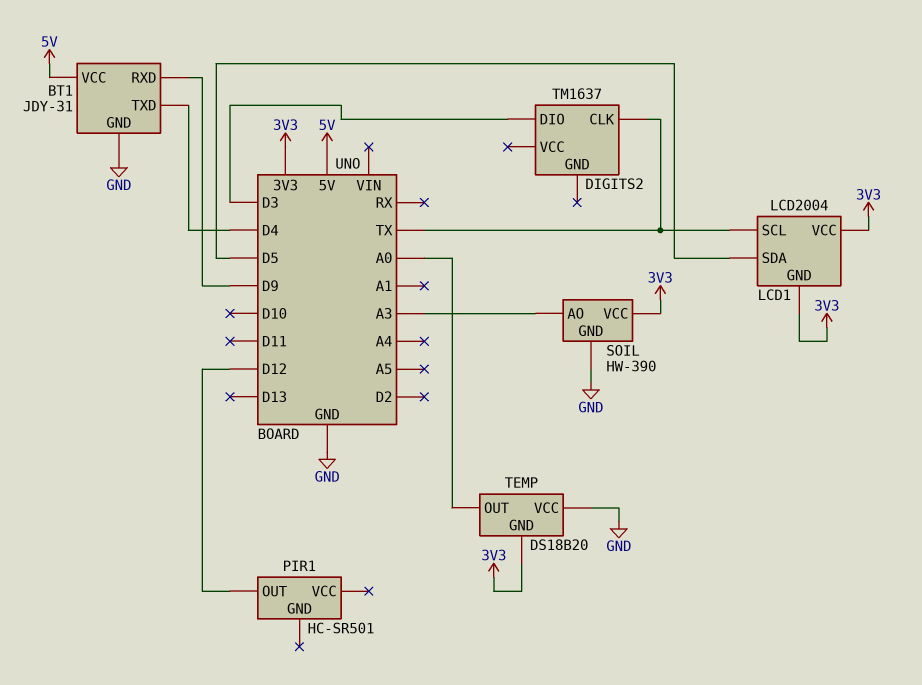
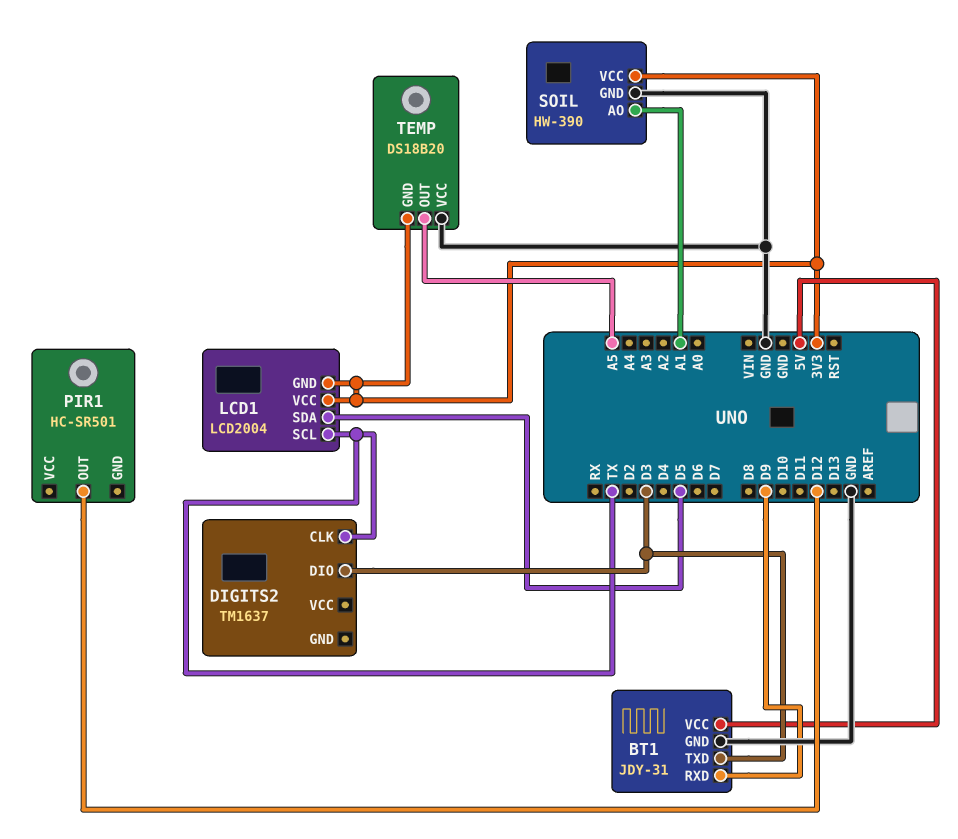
BT1 pin TXD: D4 -> D3
SOIL pin AO: A3 -> A1
TEMP pin OUT: A0 -> A5

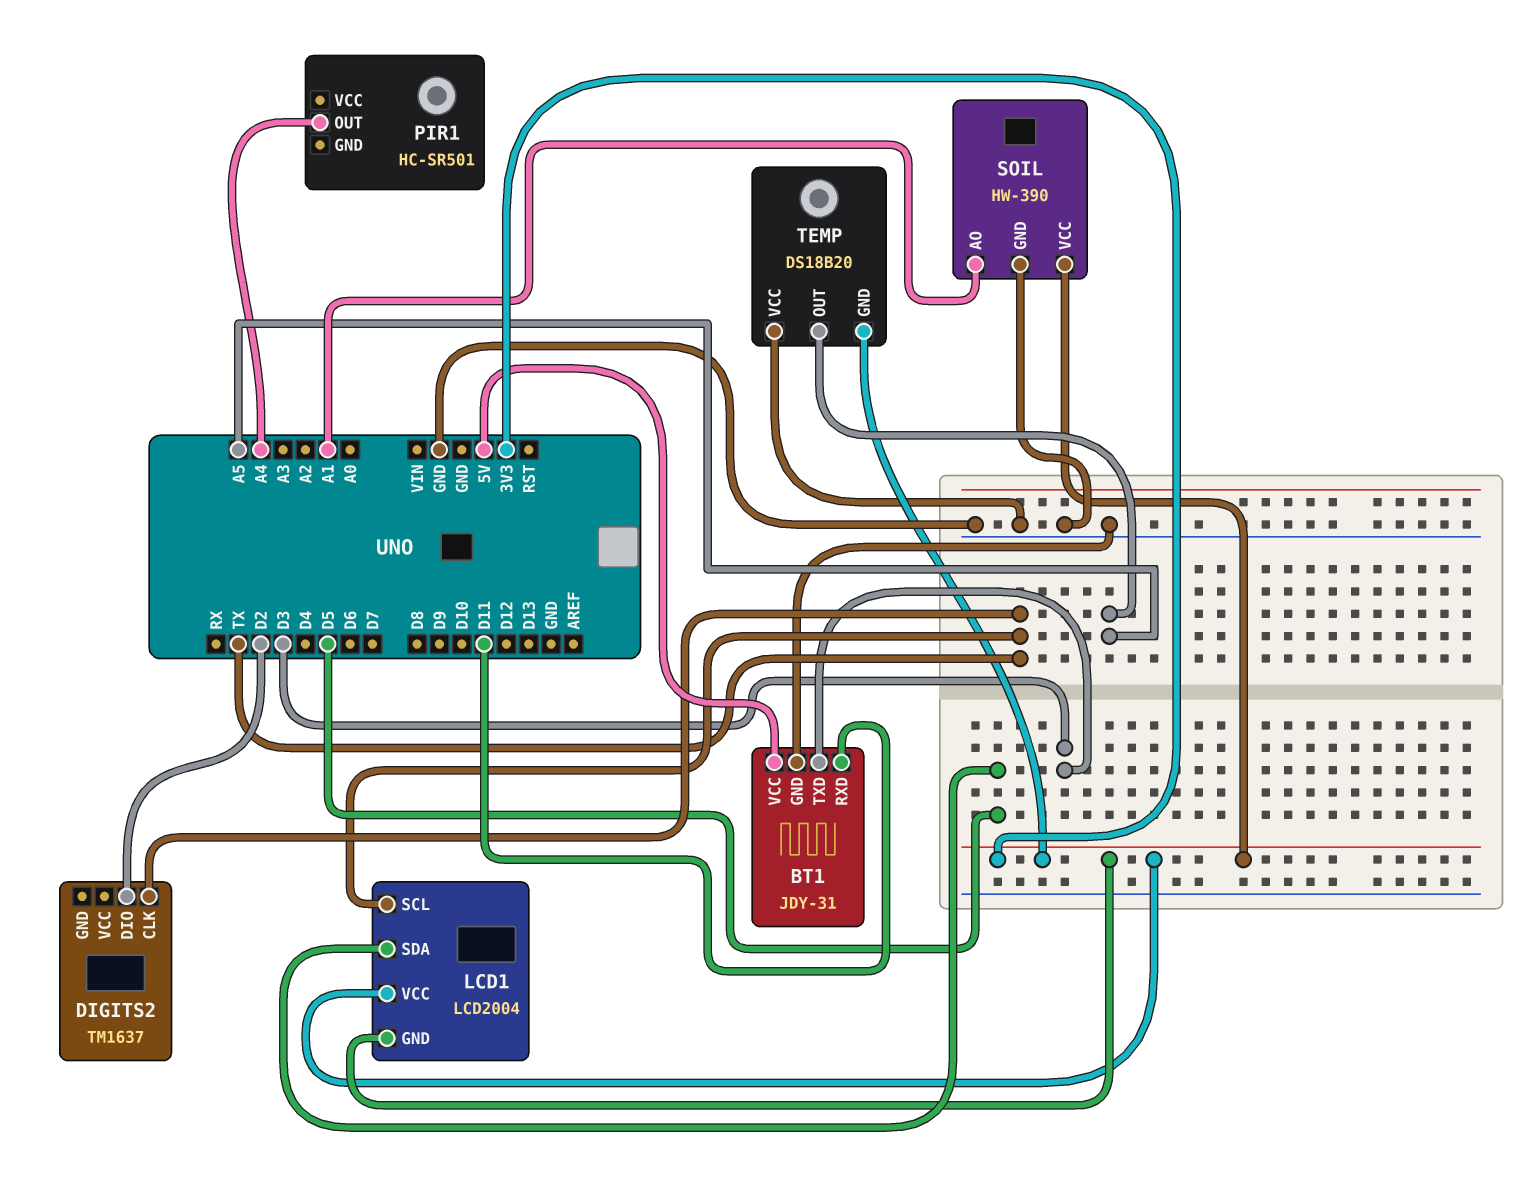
BT1 pin RXD: D9 -> D11
DIGITS2 pin DIO: D3 -> D2
PIR1 pin OUT: D12 -> A4

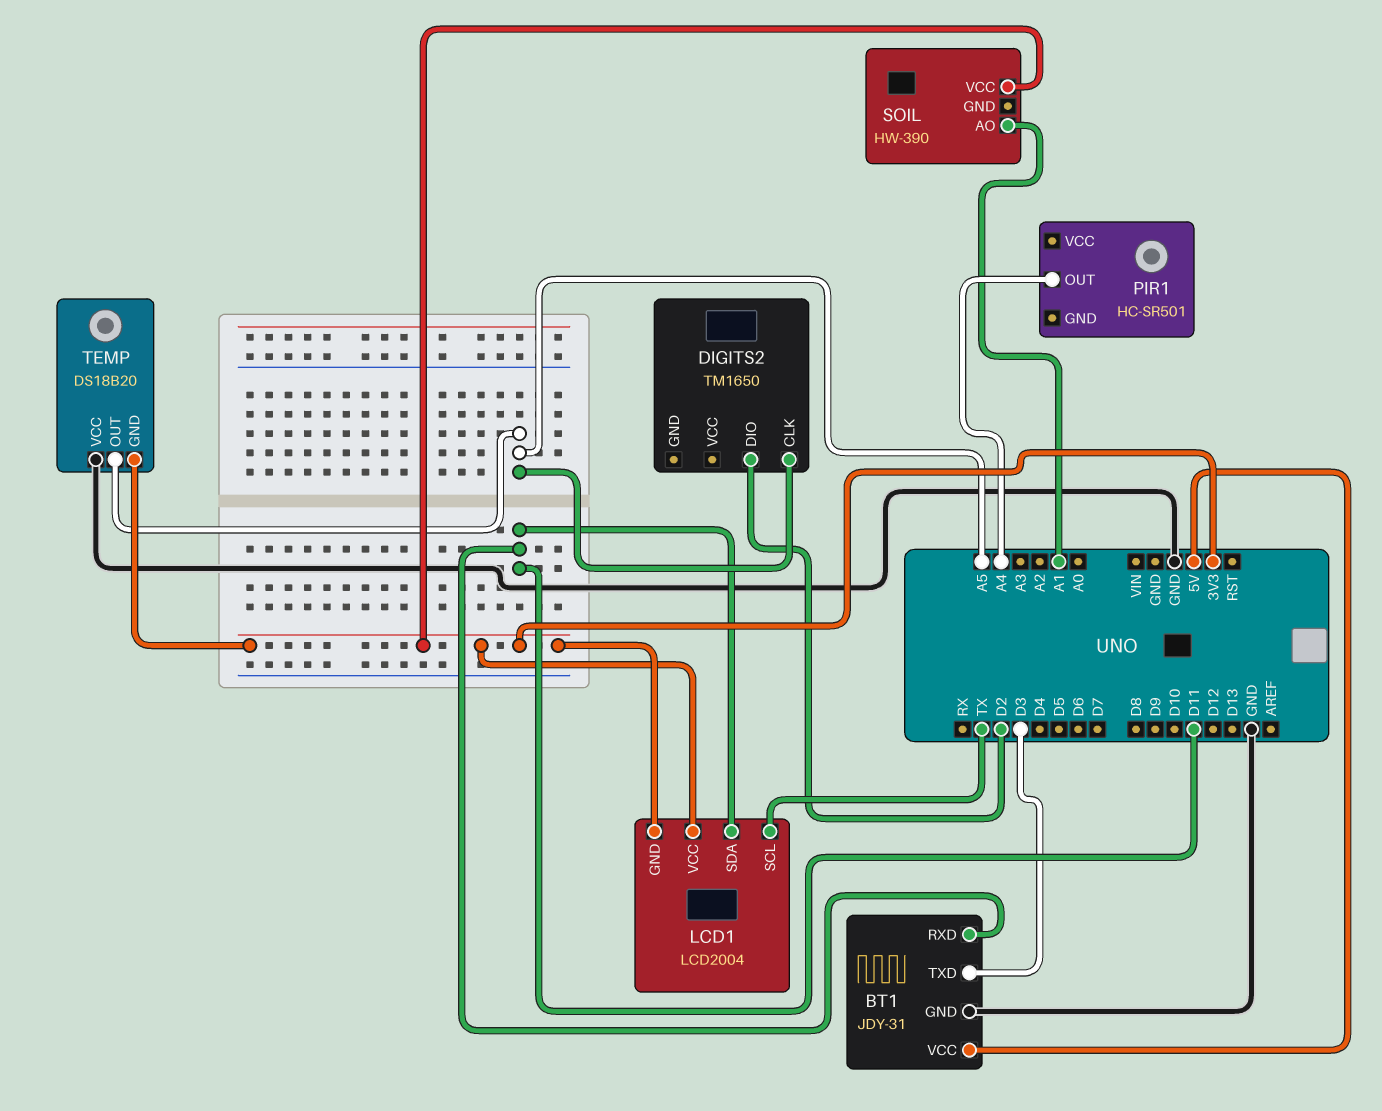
DIGITS2: TM1637 -> TM1650
DIGITS2 pin CLK: TX -> A5
LCD1 pin SDA: D5 -> D11
SOIL pin GND: GND -> none

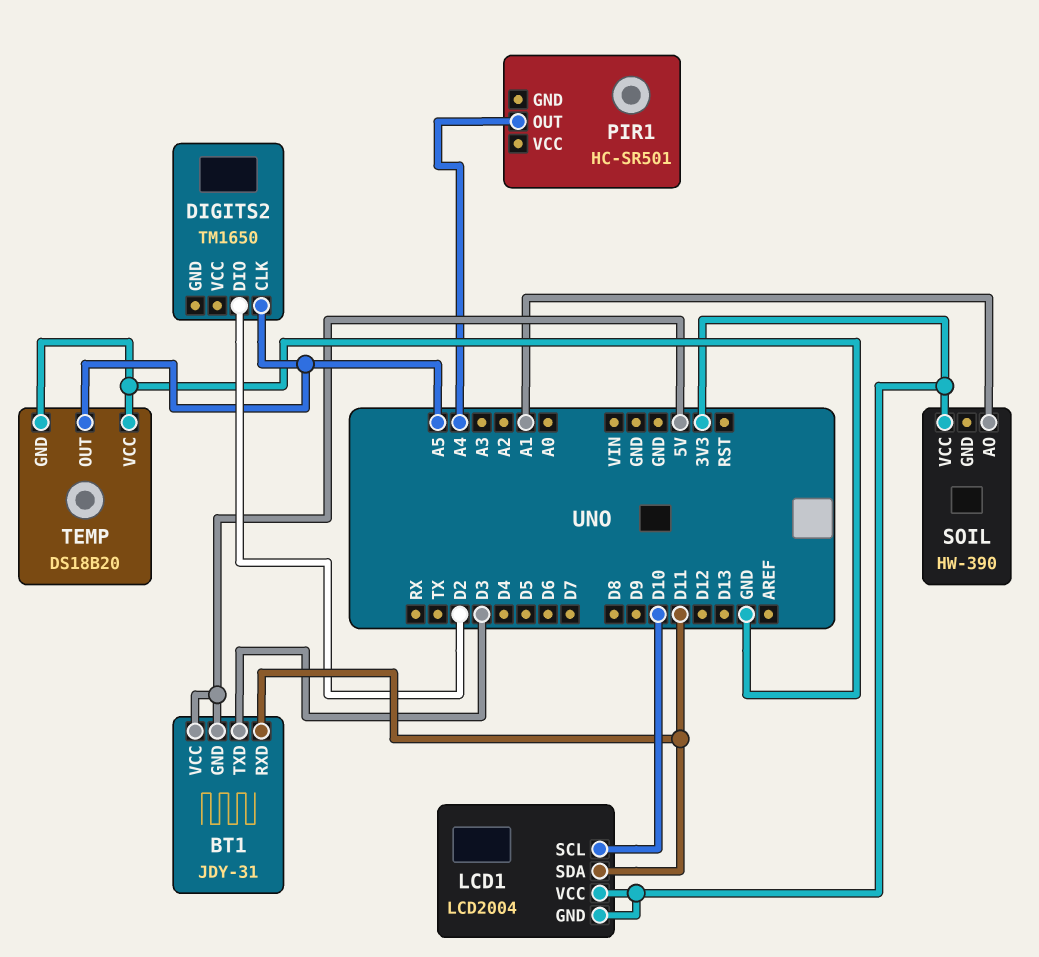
BT1 pin GND: GND -> 5V
LCD1 pin SCL: TX -> D10
TEMP pin GND: 3V3 -> GND

